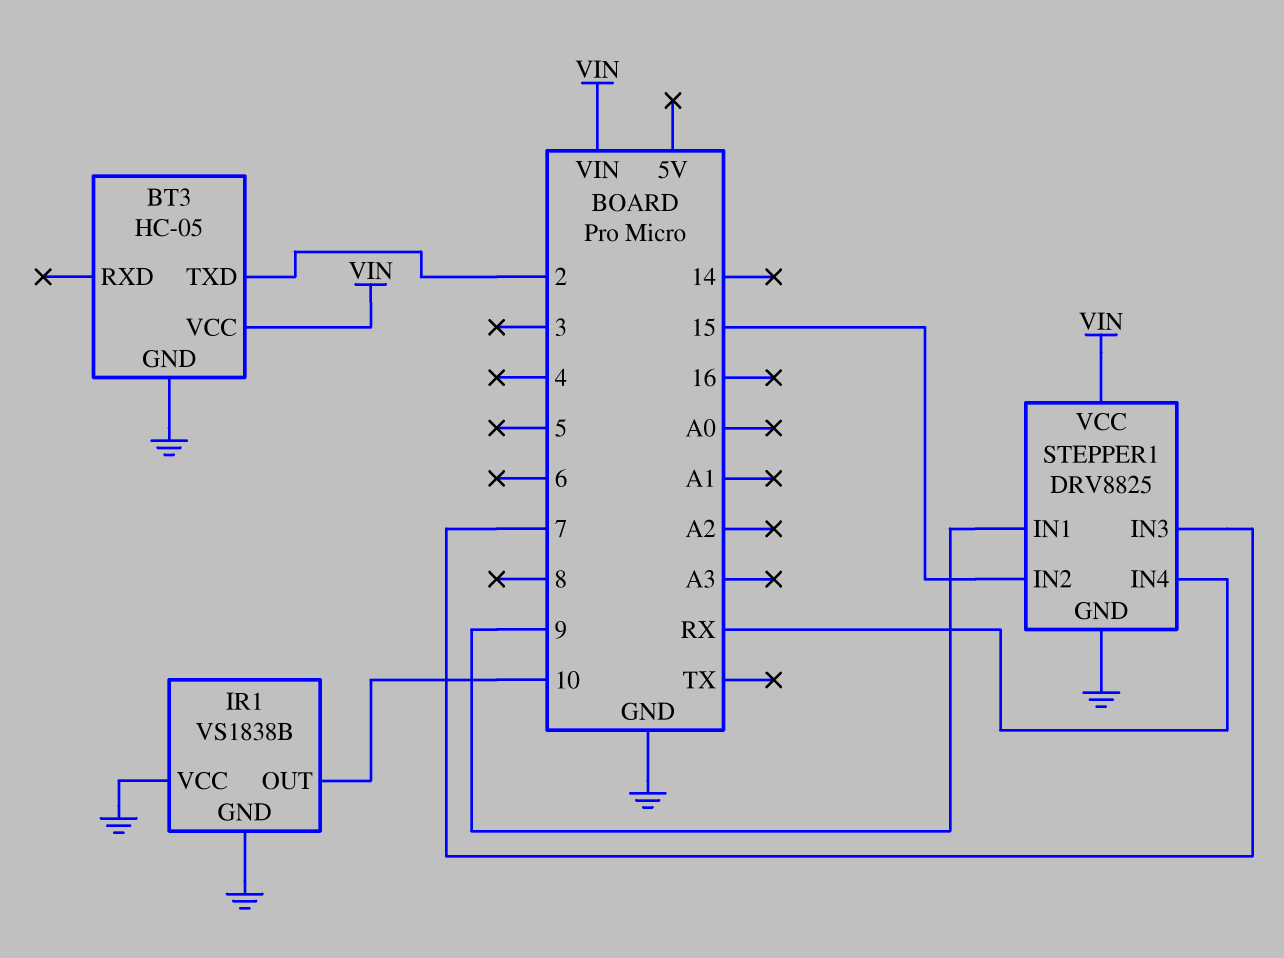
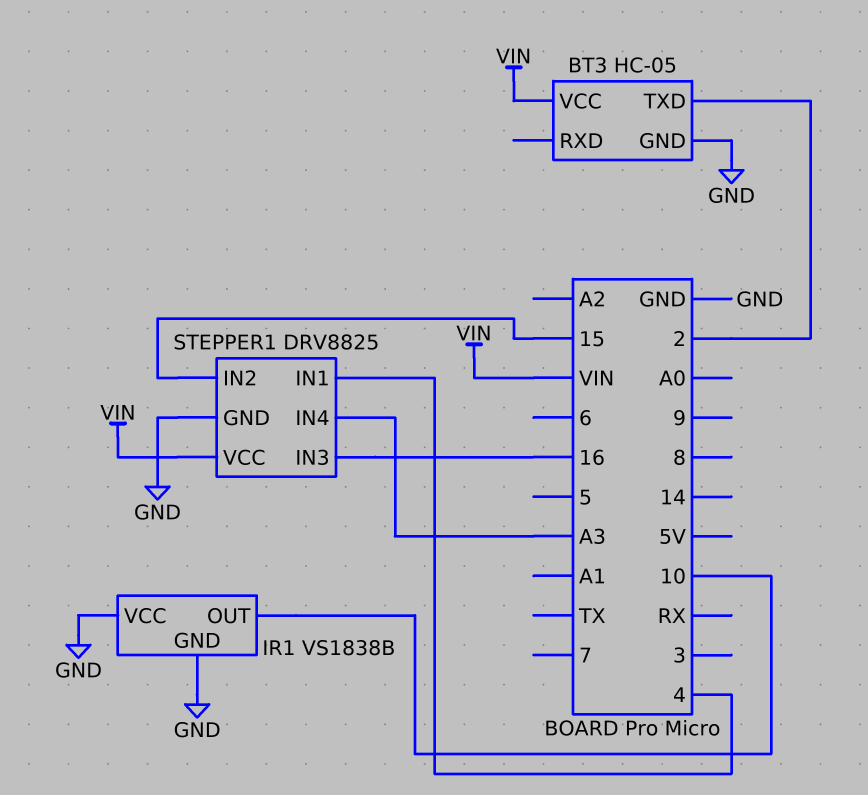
STEPPER1 pin IN1: 9 -> 4
STEPPER1 pin IN3: 7 -> 16
STEPPER1 pin IN4: RX -> A3

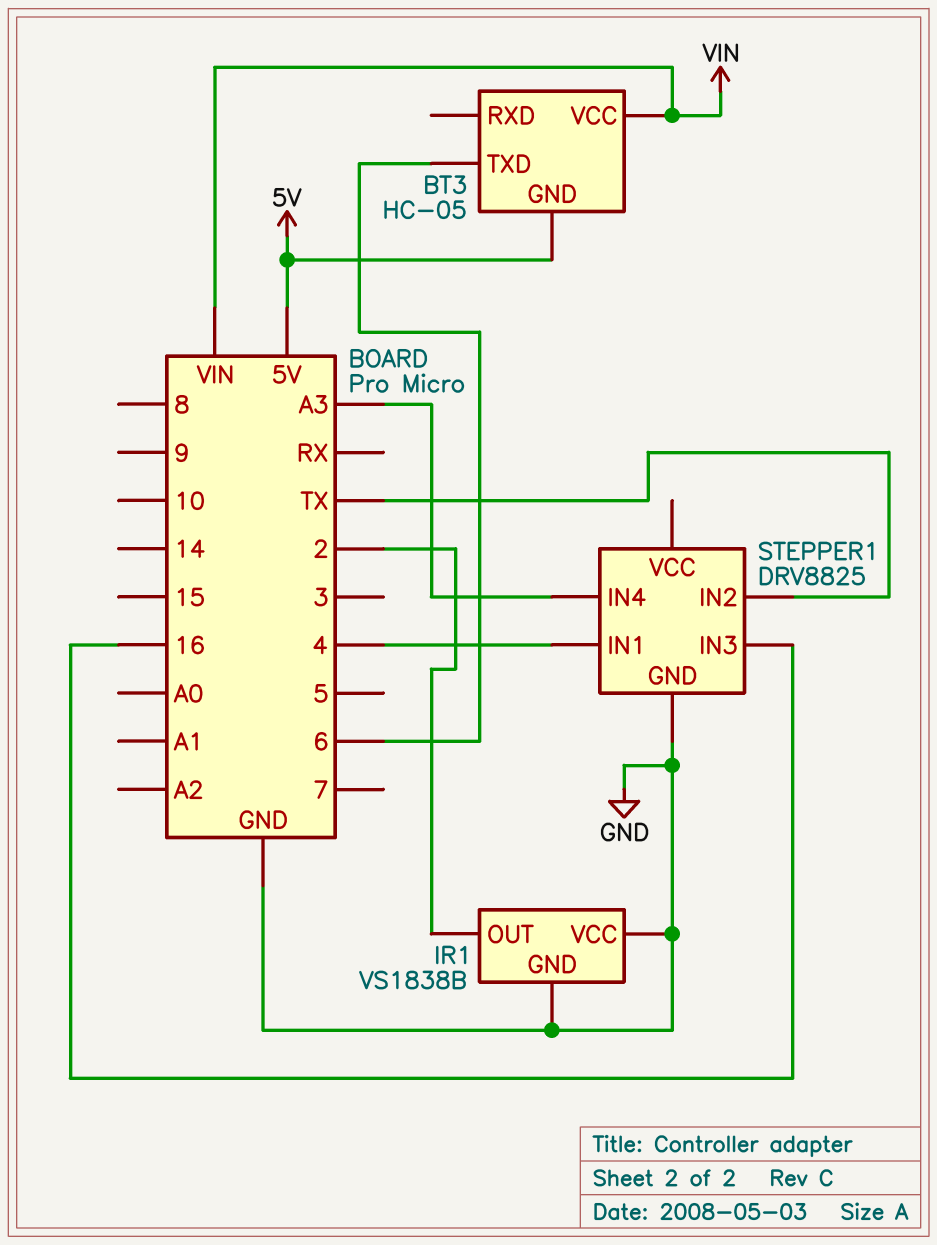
BT3 pin GND: GND -> 5V
BT3 pin TXD: 2 -> 6
IR1 pin OUT: 10 -> 2
STEPPER1 pin IN2: 15 -> TX
STEPPER1 pin VCC: VIN -> none

